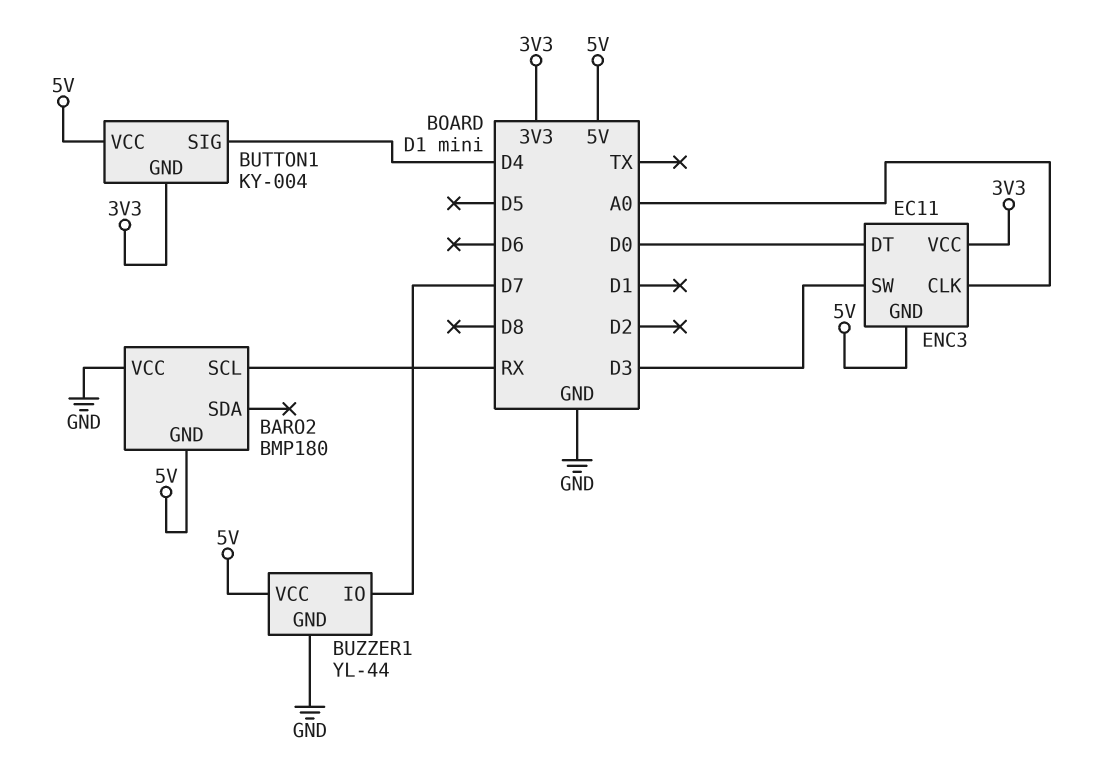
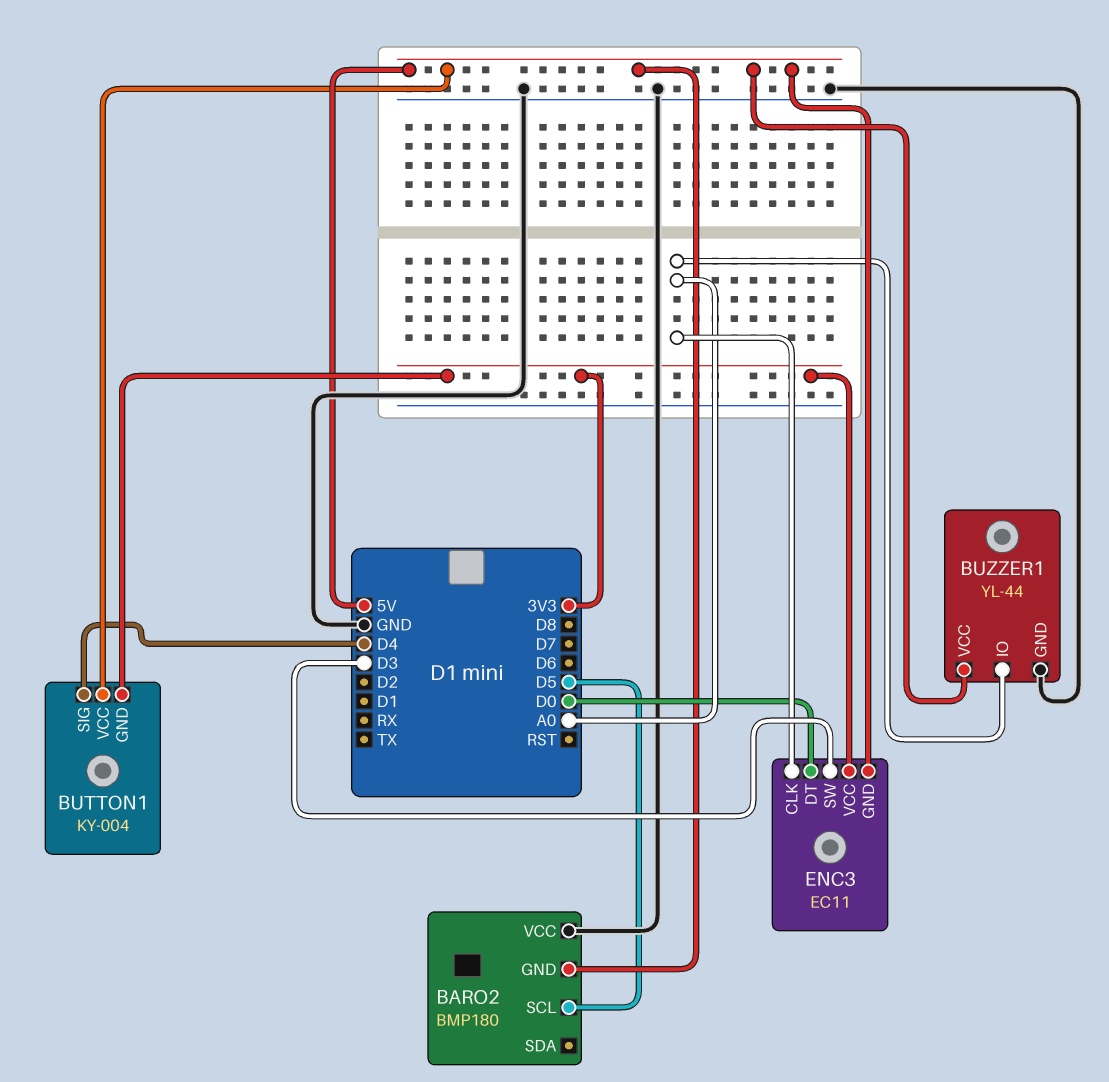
BARO2 pin SCL: RX -> D5
BUZZER1 pin IO: D7 -> A0

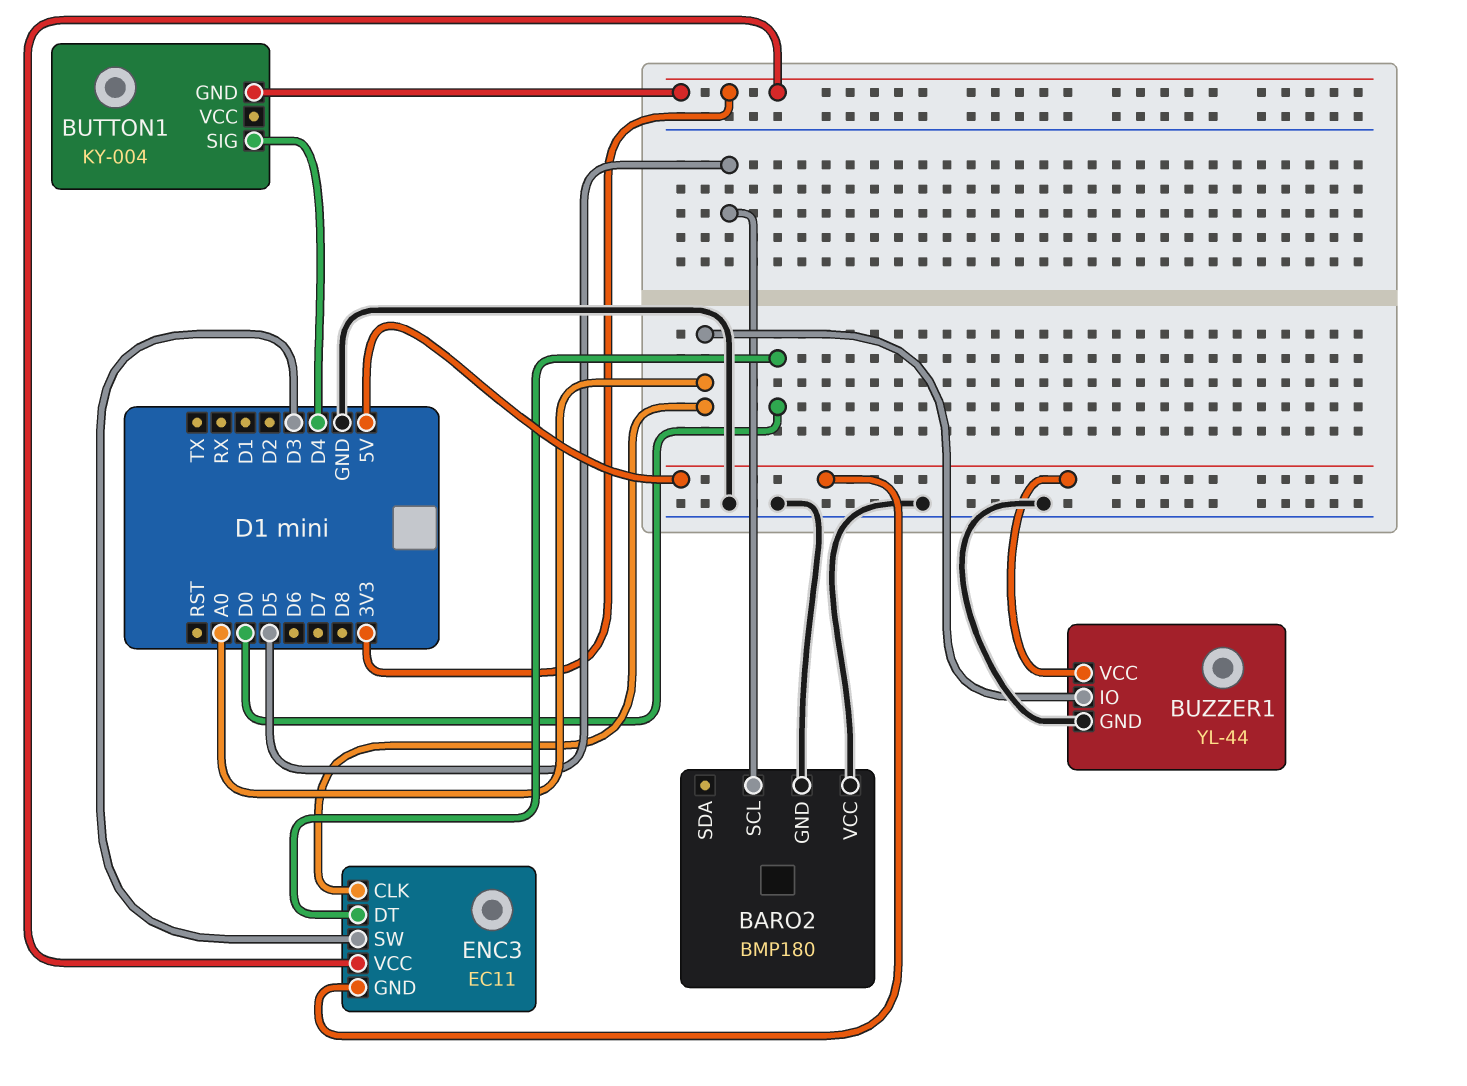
BARO2 pin GND: 5V -> GND
BUTTON1 pin VCC: 5V -> none

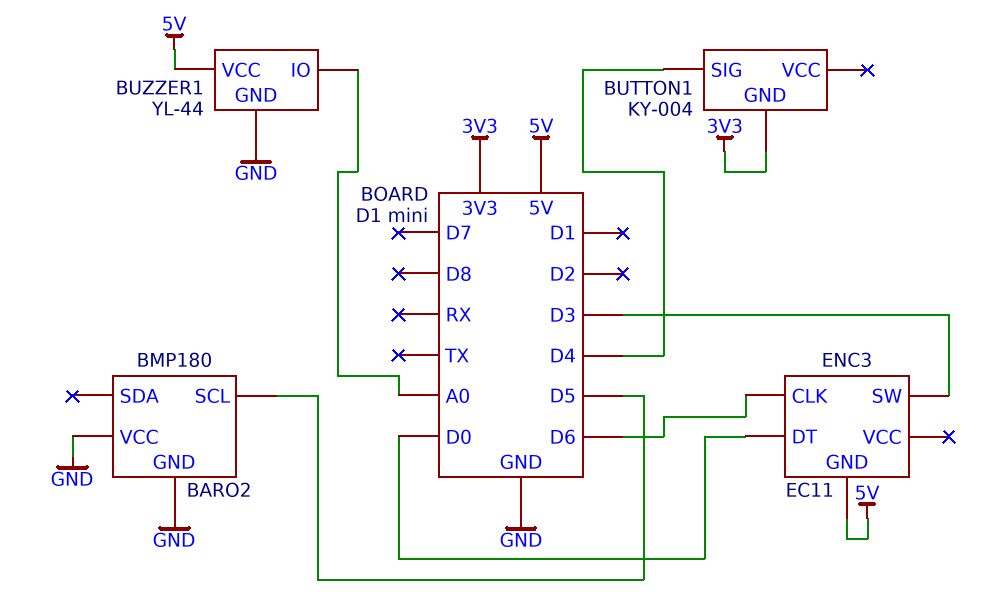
ENC3 pin CLK: A0 -> D6
ENC3 pin VCC: 3V3 -> none

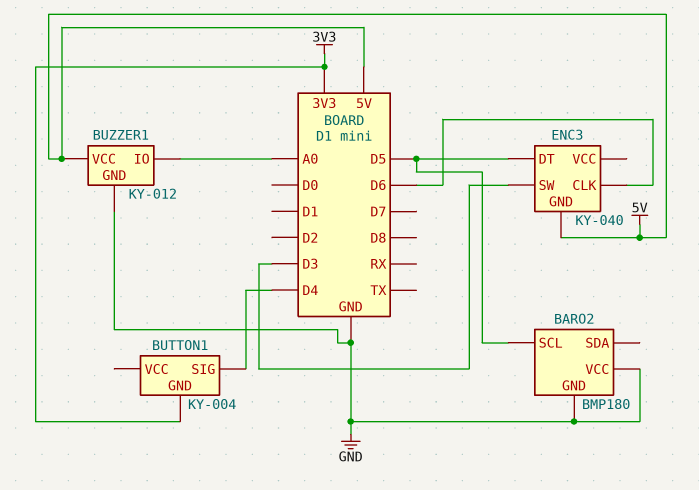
BUZZER1: YL-44 -> KY-012
ENC3: EC11 -> KY-040
ENC3 pin DT: D0 -> D5

